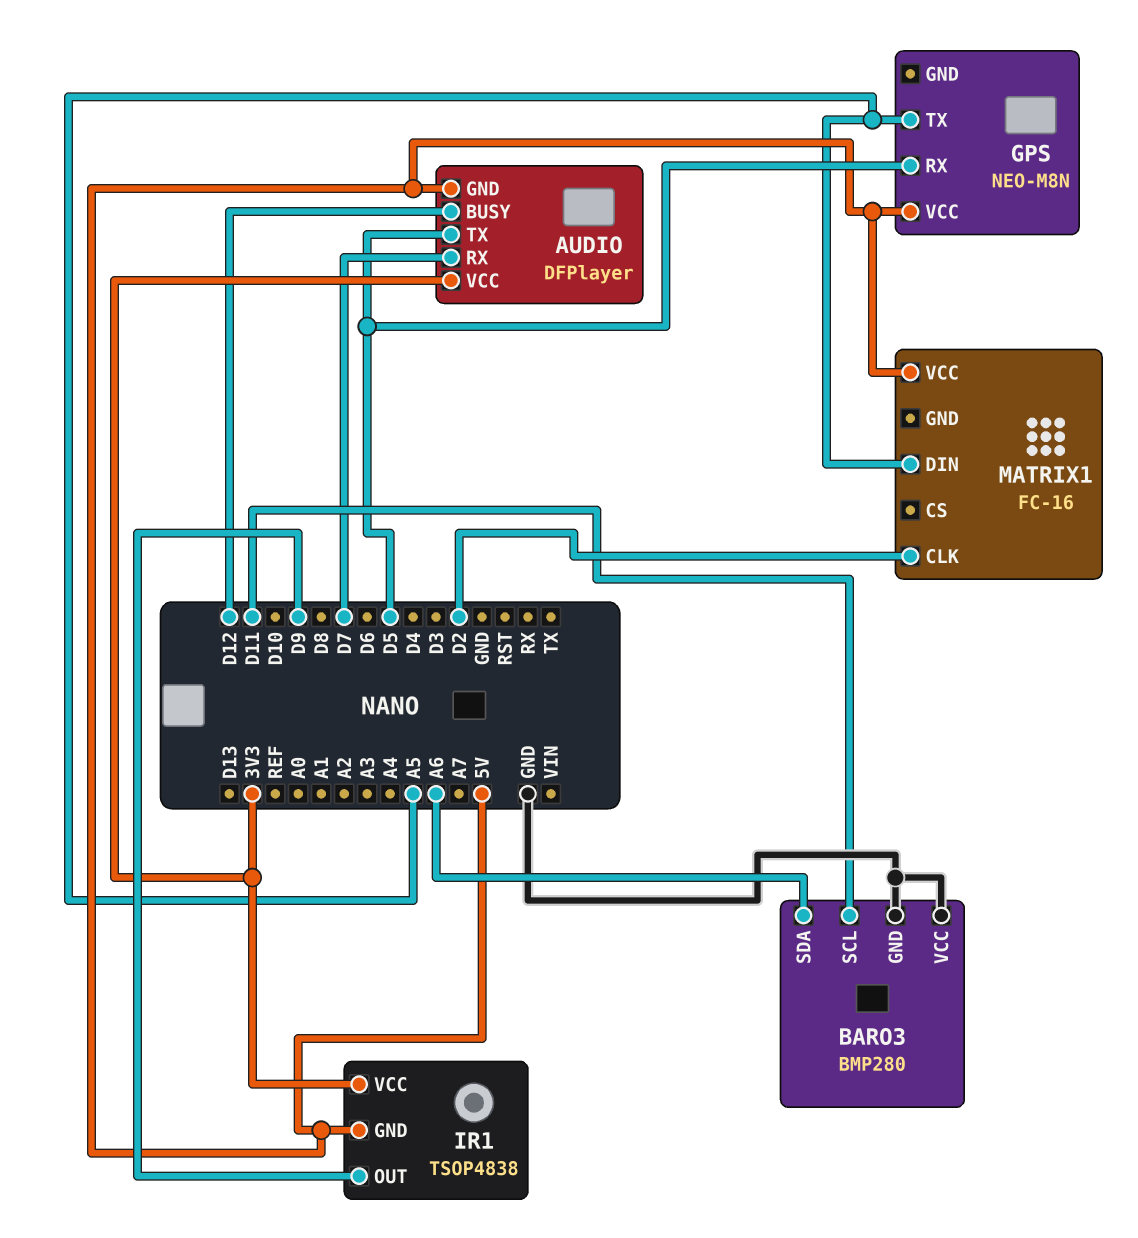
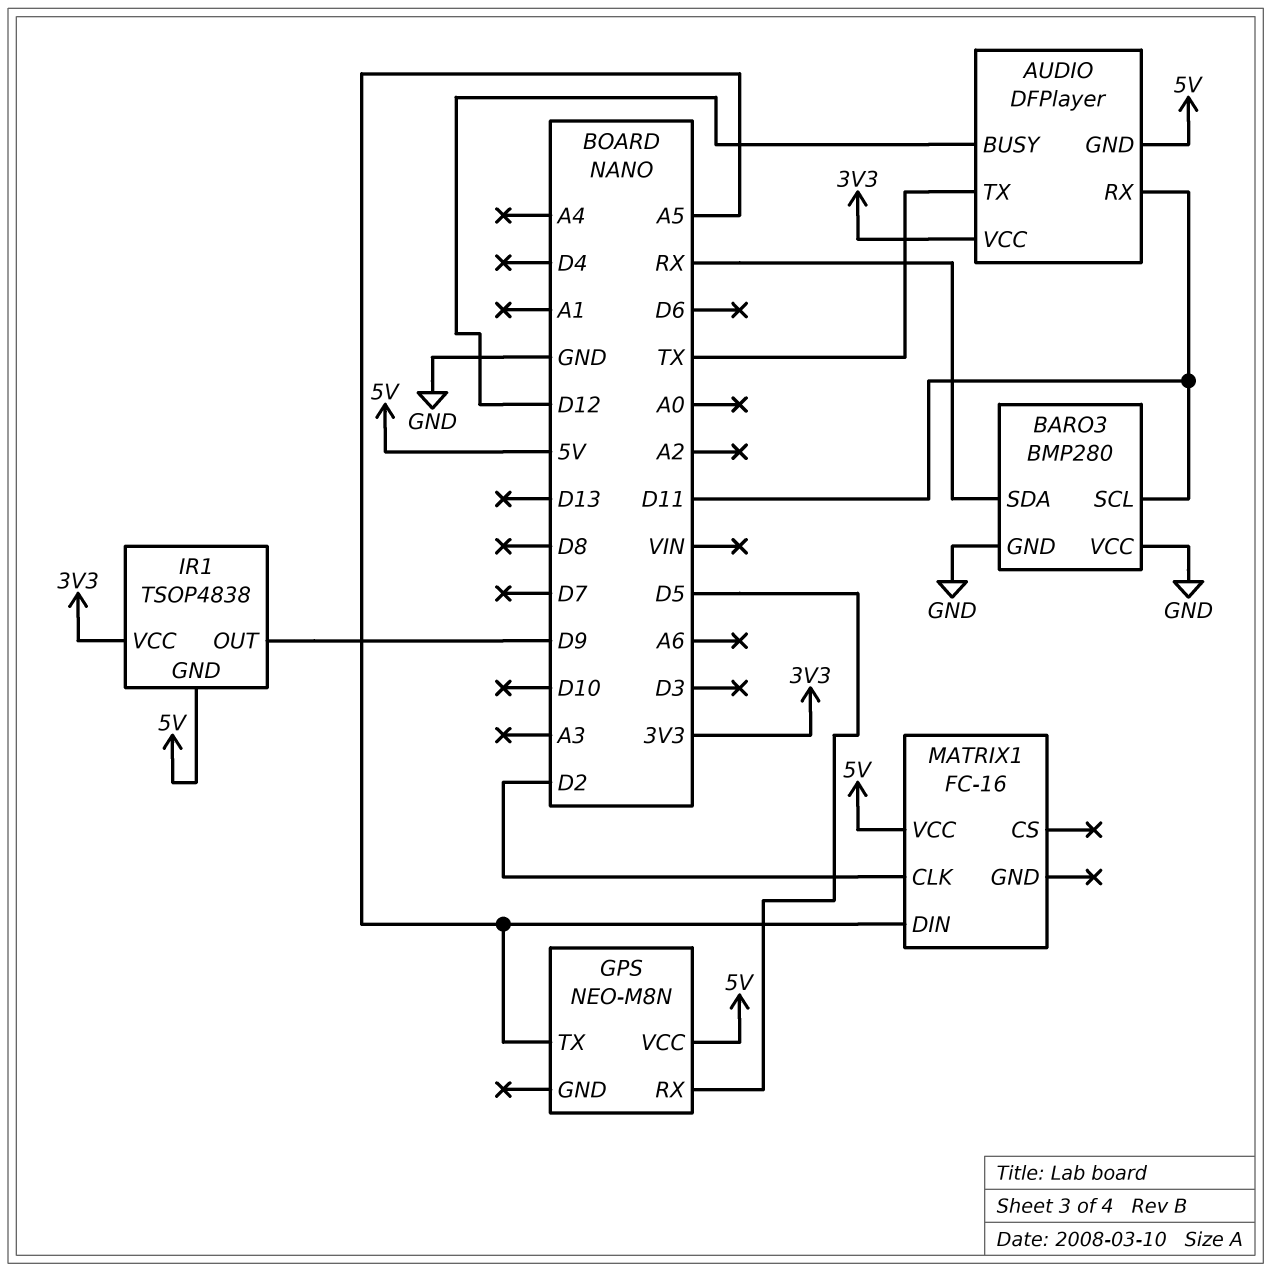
AUDIO pin RX: D7 -> D11
AUDIO pin TX: D5 -> TX
BARO3 pin SDA: A6 -> RX

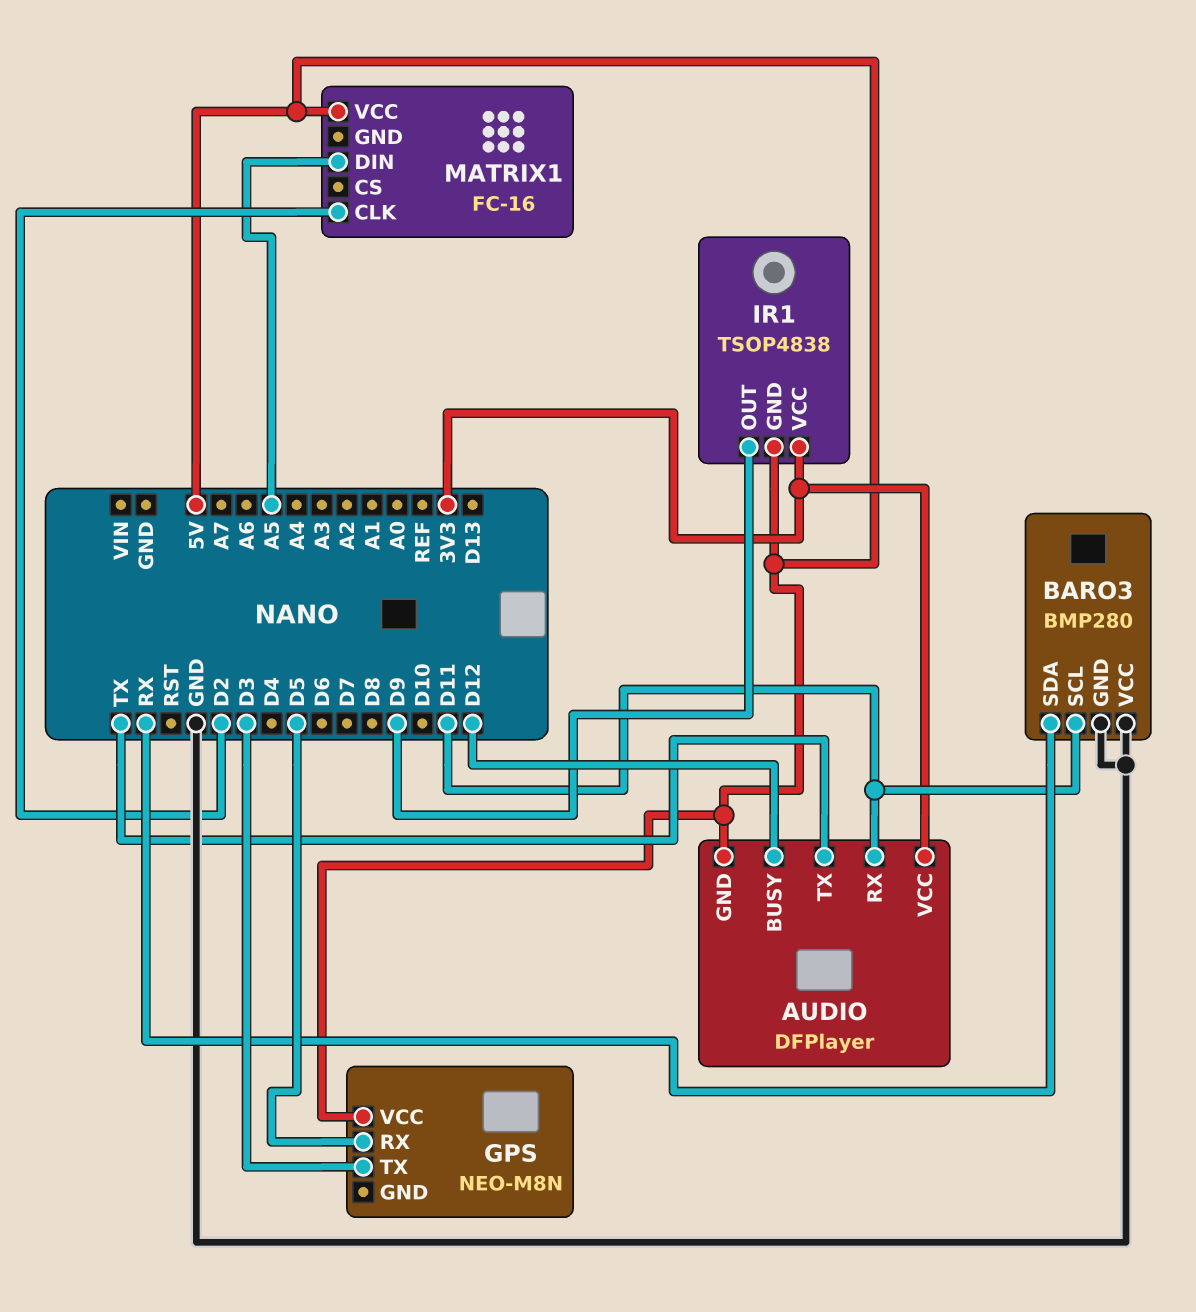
GPS pin TX: A5 -> D3

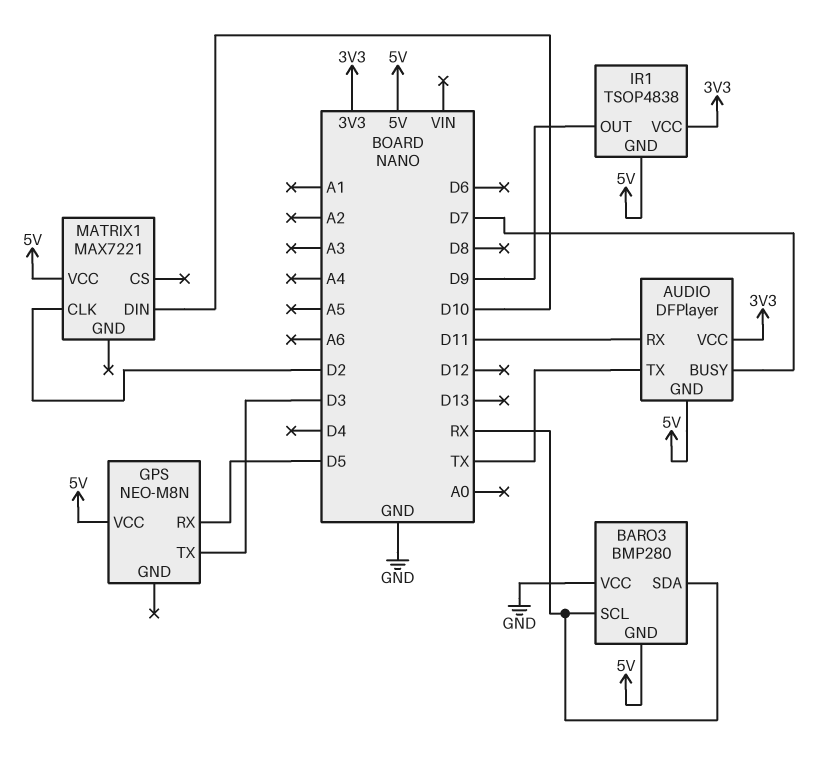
AUDIO pin BUSY: D12 -> D7
BARO3 pin GND: GND -> 5V
BARO3 pin SCL: D11 -> RX
MATRIX1: FC-16 -> MAX7221
MATRIX1 pin DIN: A5 -> D10

